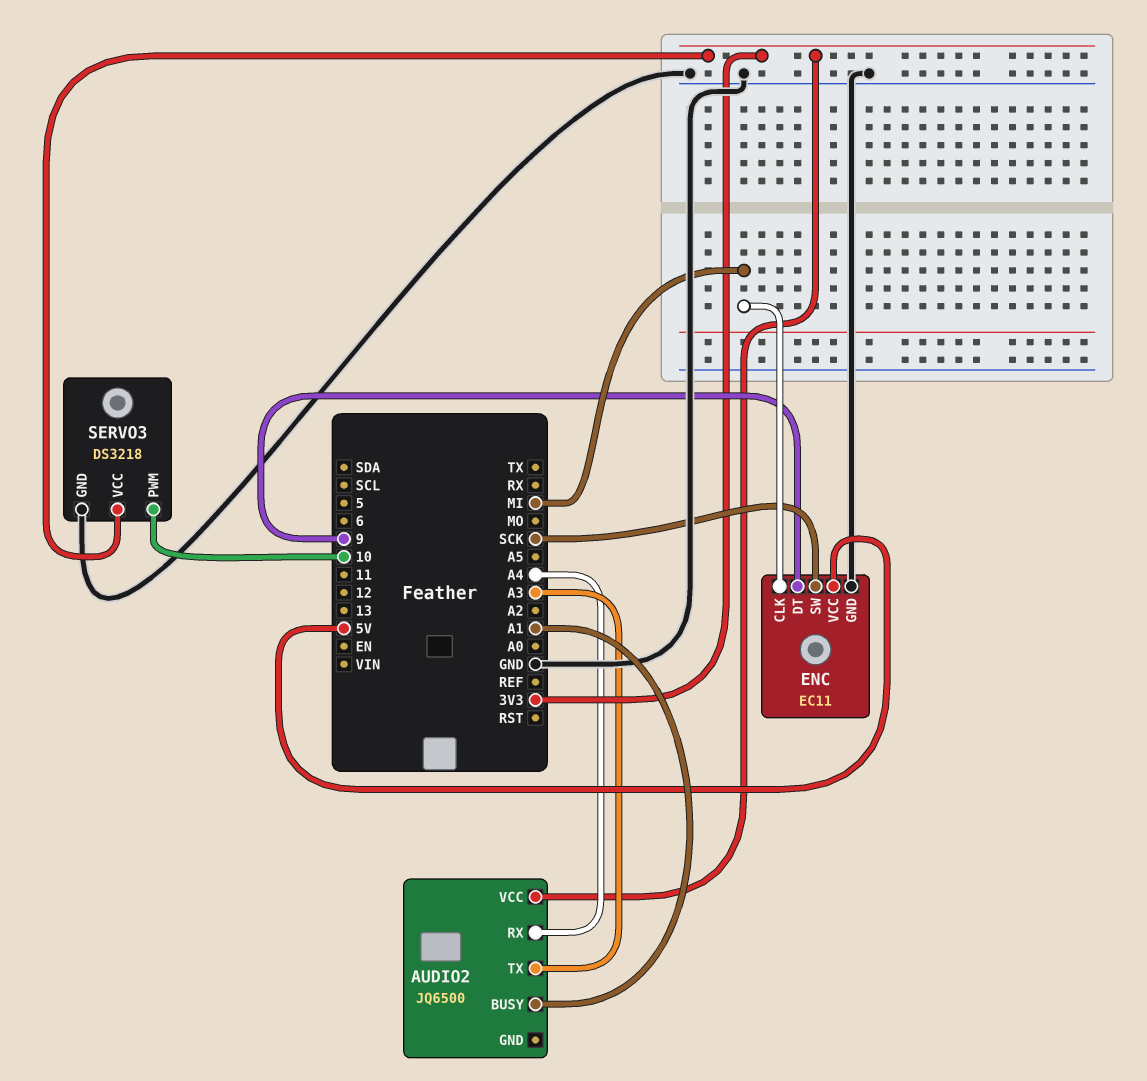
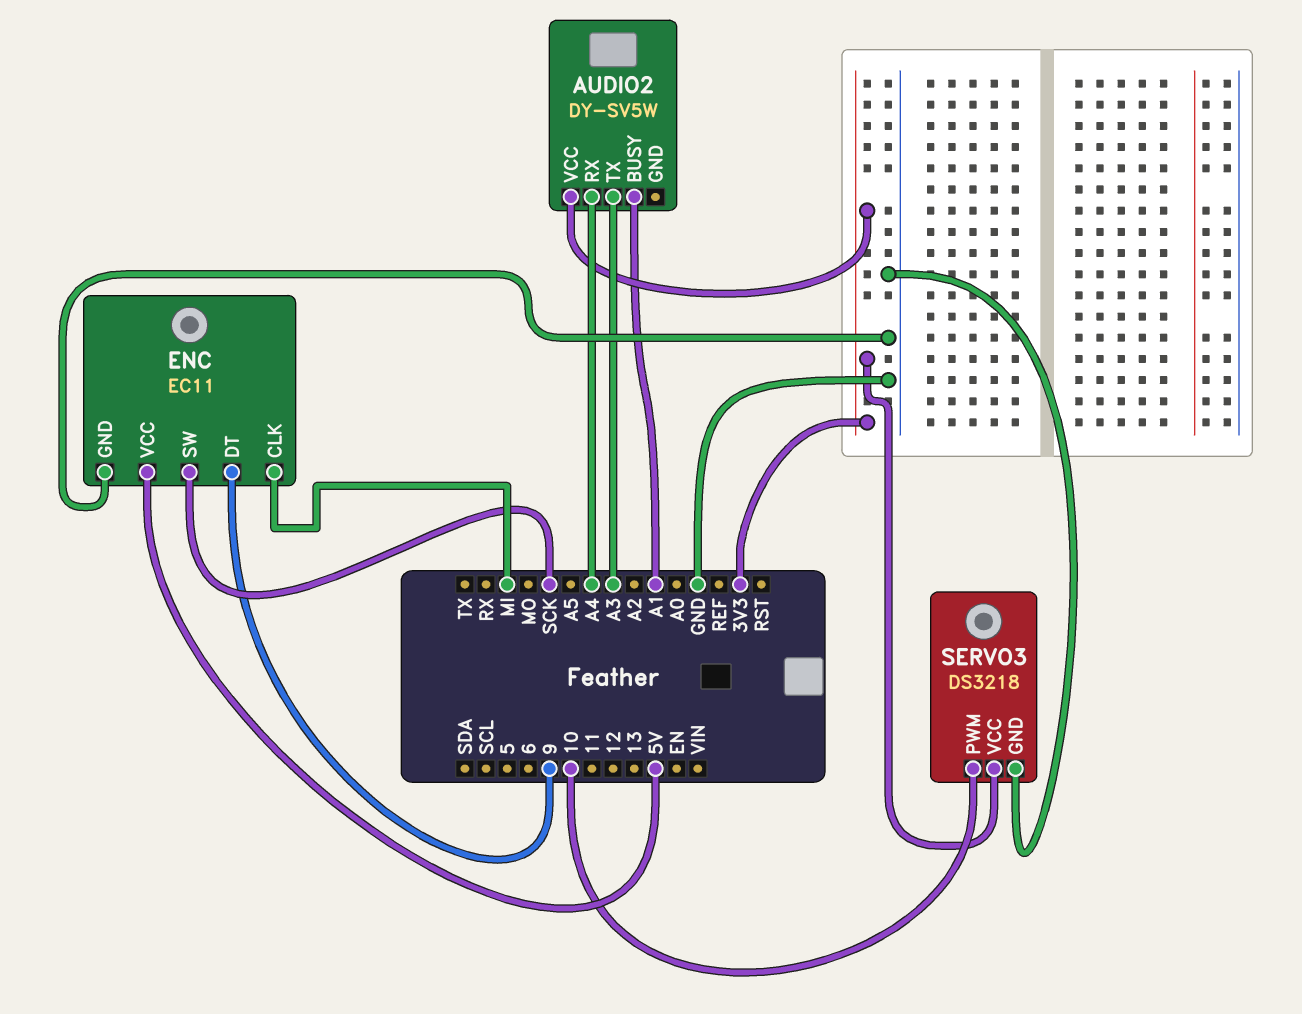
AUDIO2: JQ6500 -> DY-SV5W

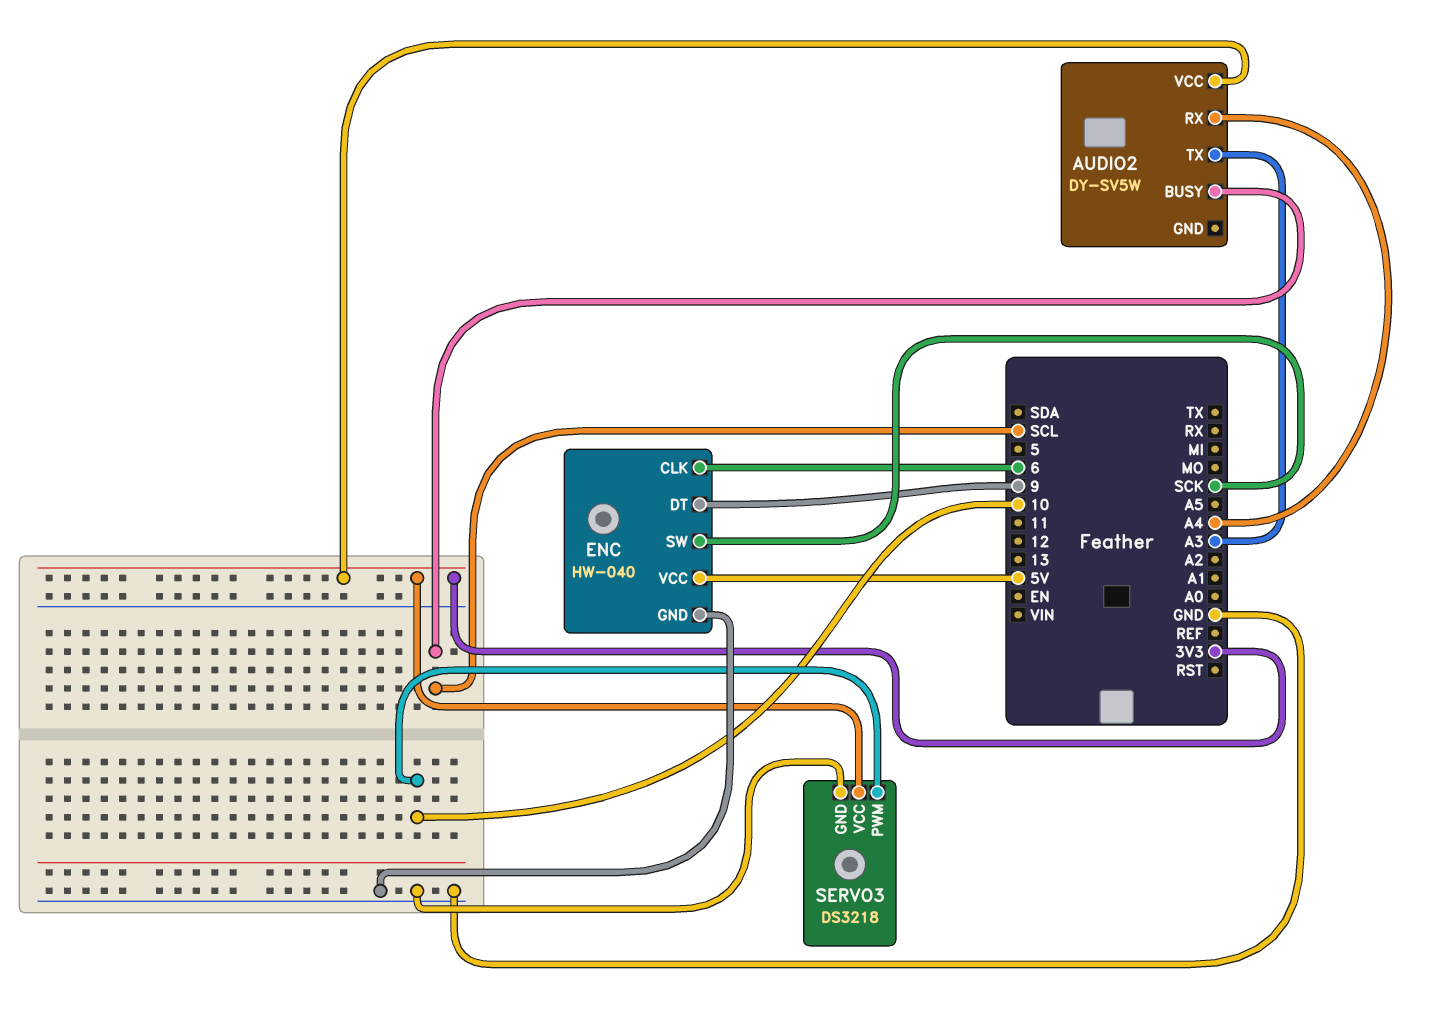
AUDIO2 pin BUSY: A1 -> SCL
ENC: EC11 -> HW-040
ENC pin CLK: MI -> 6

